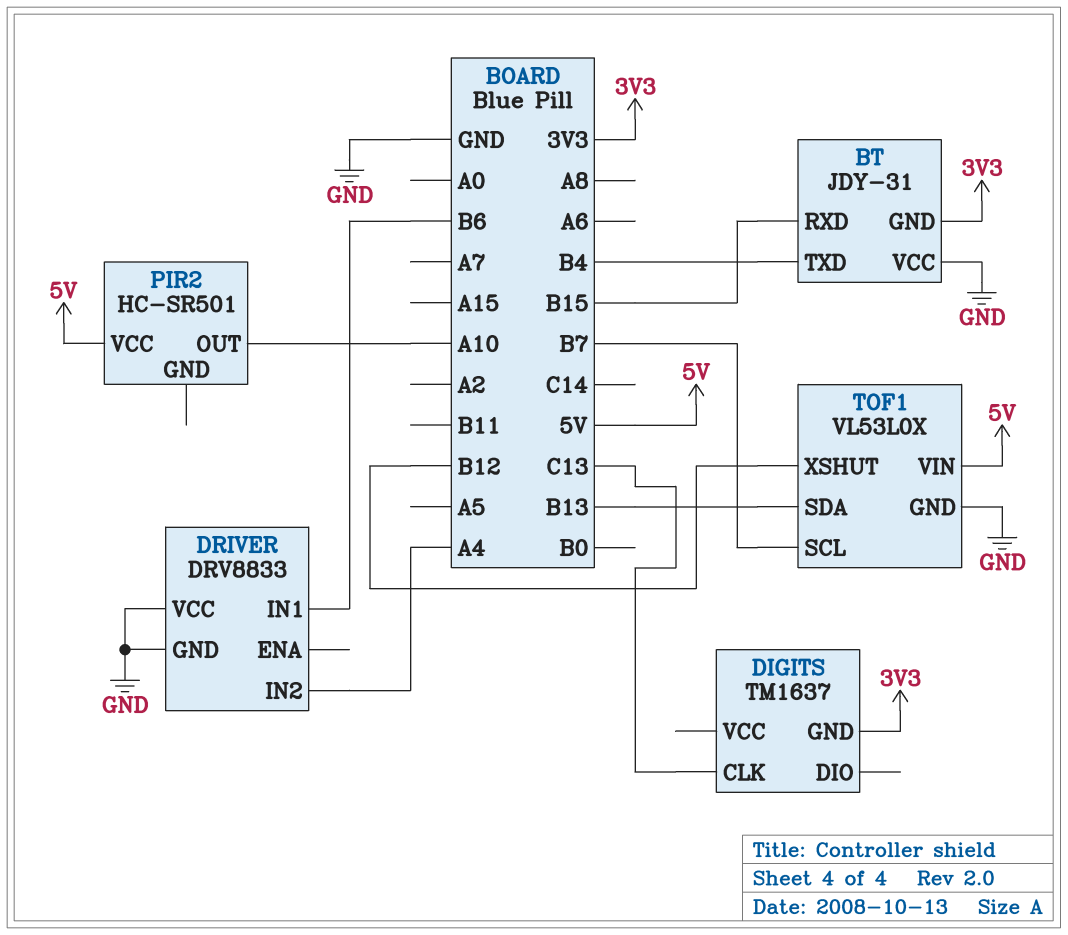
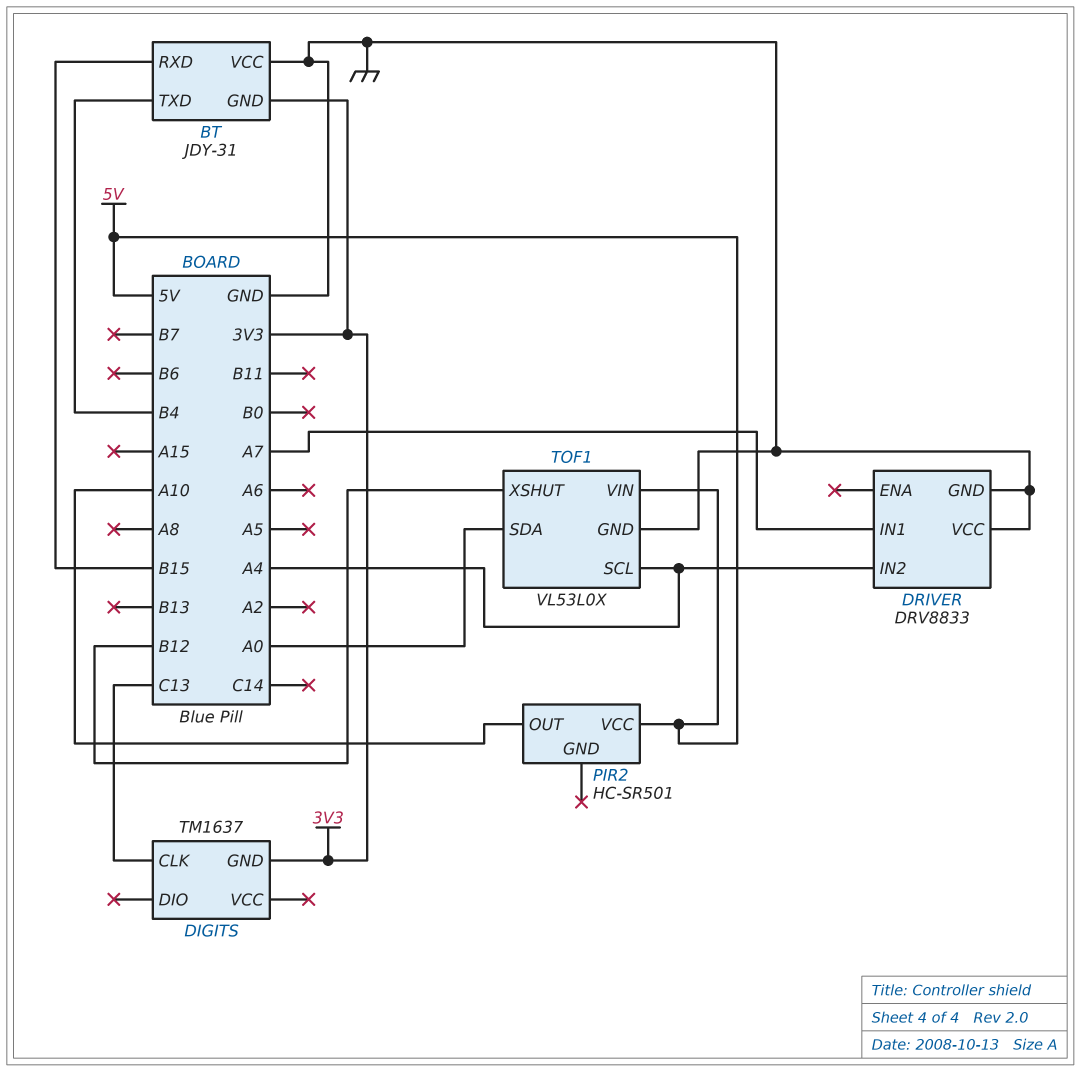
DRIVER pin IN1: B6 -> A7
TOF1 pin SCL: B7 -> A4
TOF1 pin SDA: B13 -> A0

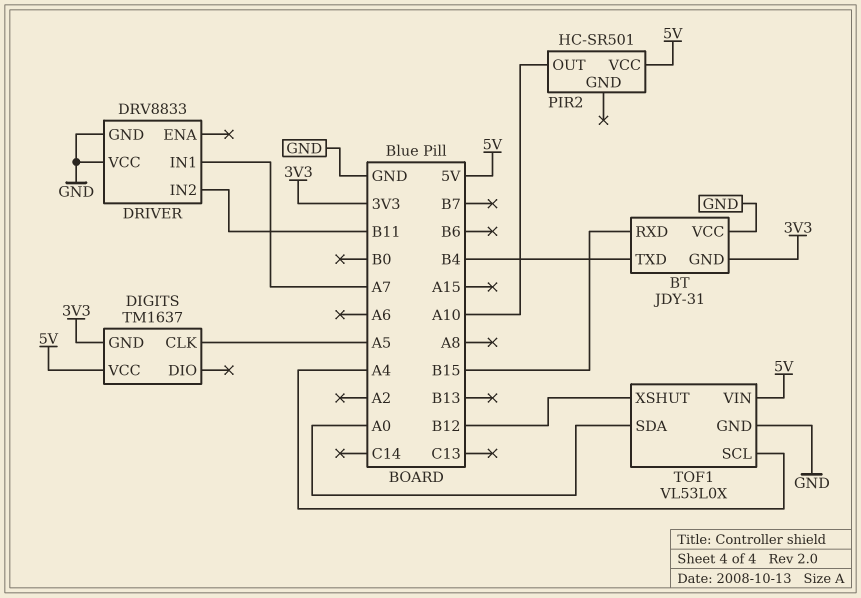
DIGITS pin CLK: C13 -> A5
DIGITS pin VCC: none -> 5V
DRIVER pin IN2: A4 -> B11

